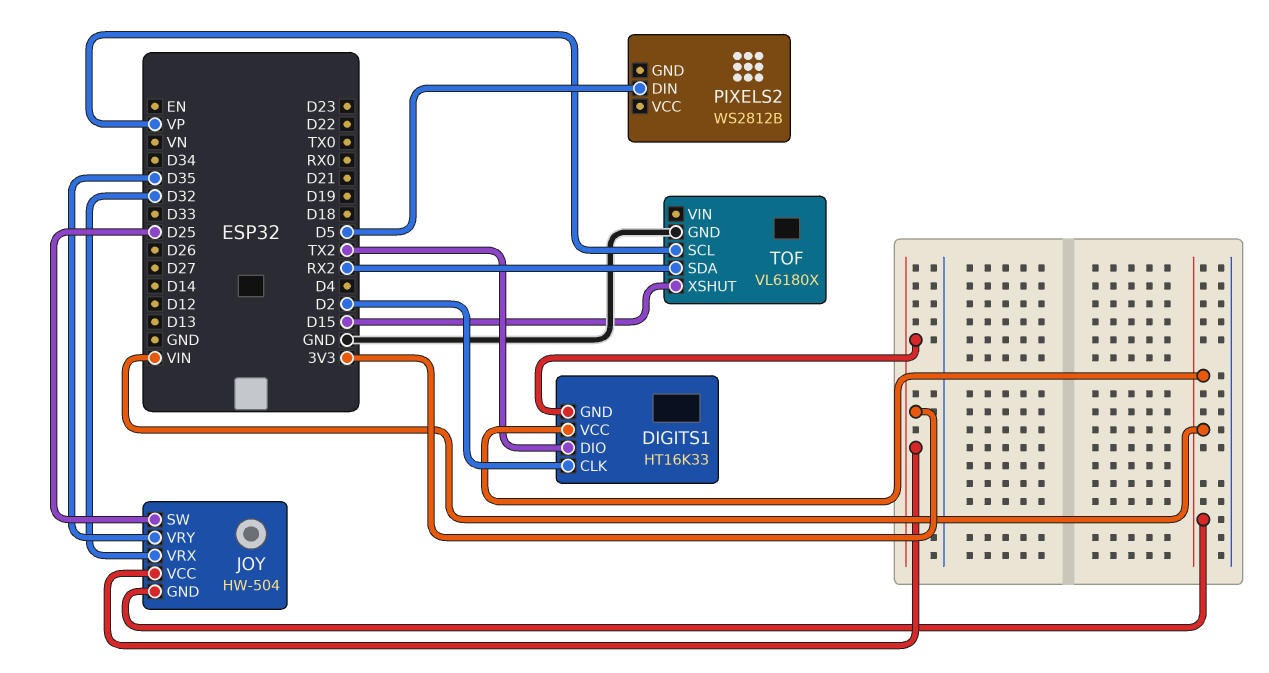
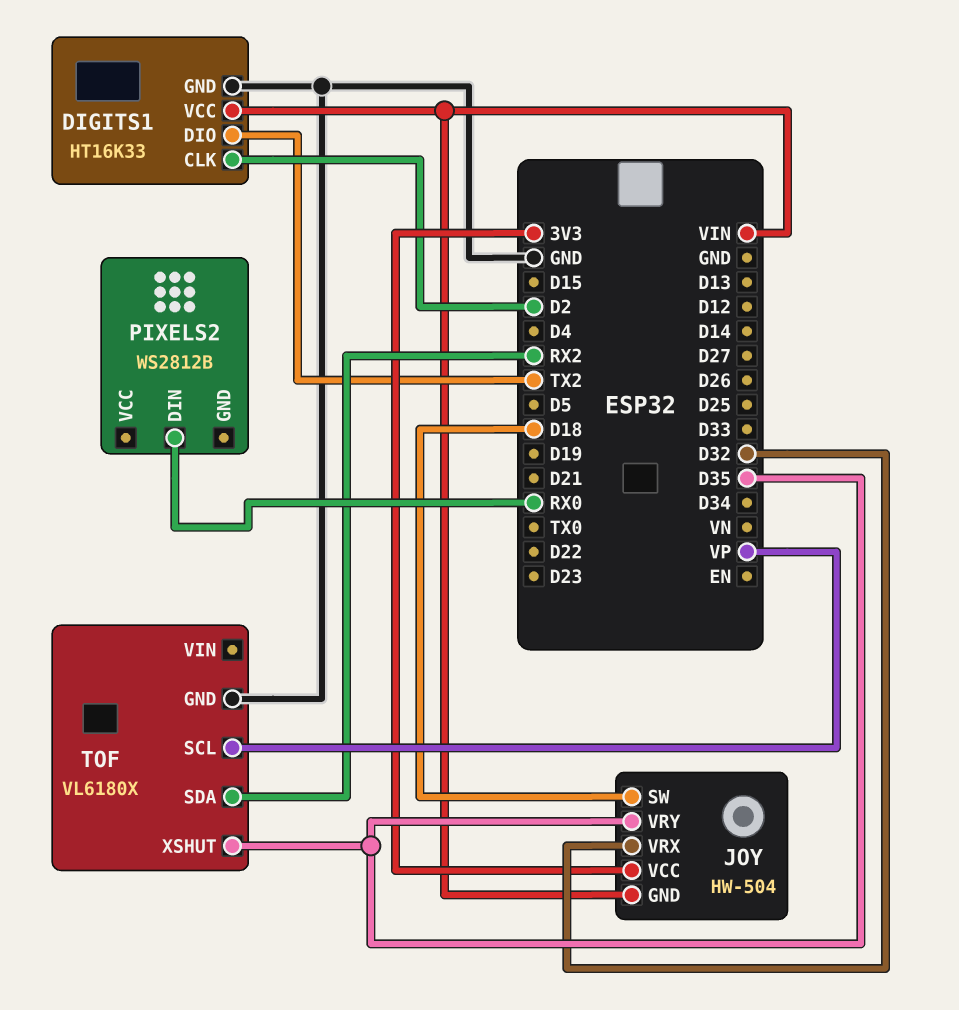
DIGITS1 pin GND: 3V3 -> GND
JOY pin SW: D25 -> D18
PIXELS2 pin DIN: D5 -> RX0
TOF pin XSHUT: D15 -> D35

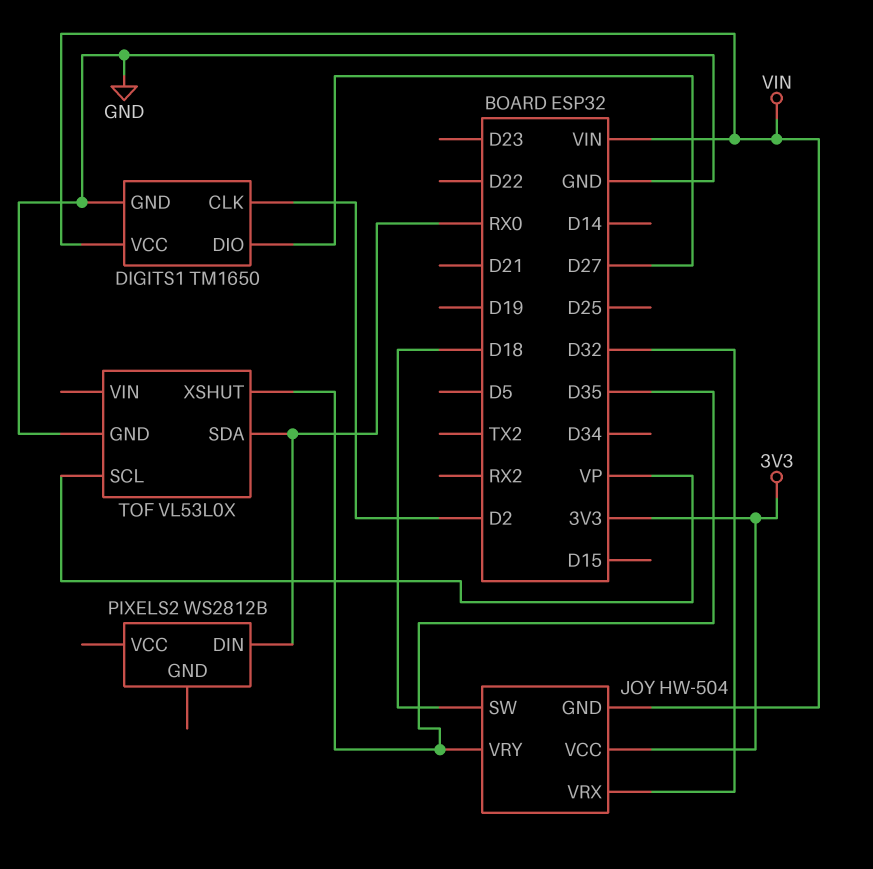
DIGITS1: HT16K33 -> TM1650
DIGITS1 pin DIO: TX2 -> D27
TOF: VL6180X -> VL53L0X
TOF pin SDA: RX2 -> RX0

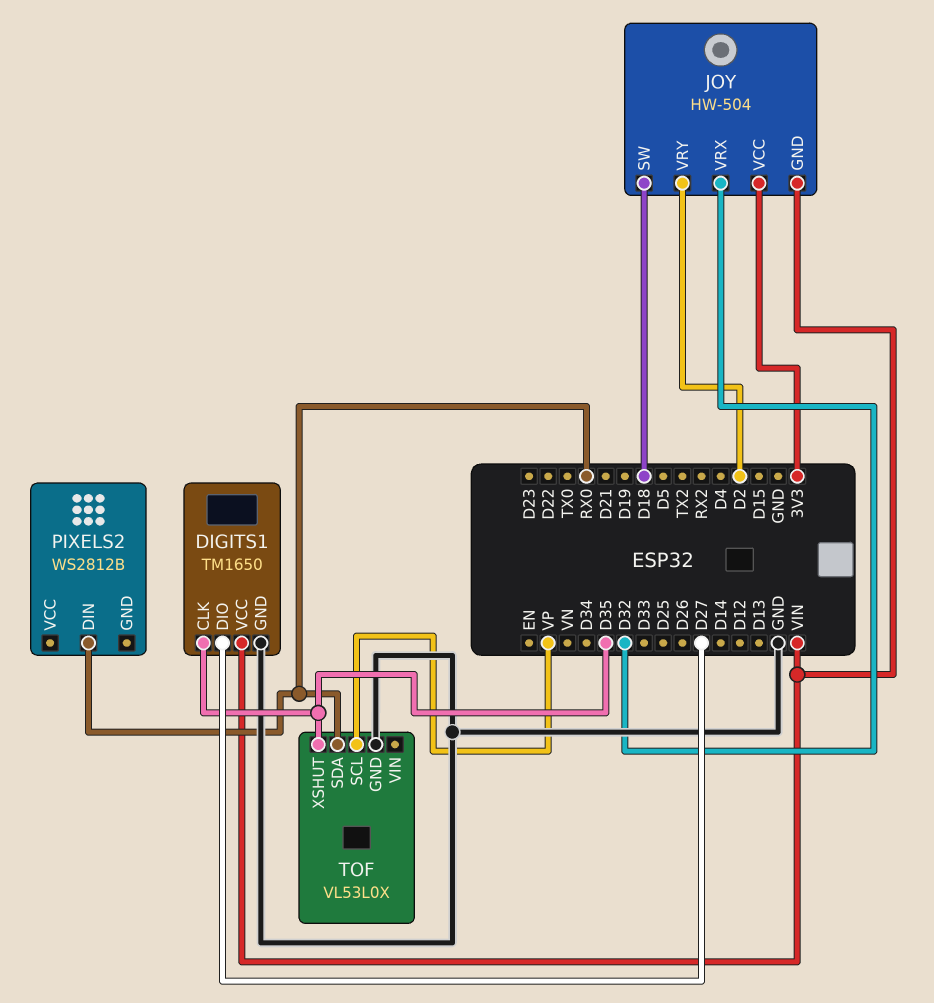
DIGITS1 pin CLK: D2 -> D35
JOY pin VRY: D35 -> D2

